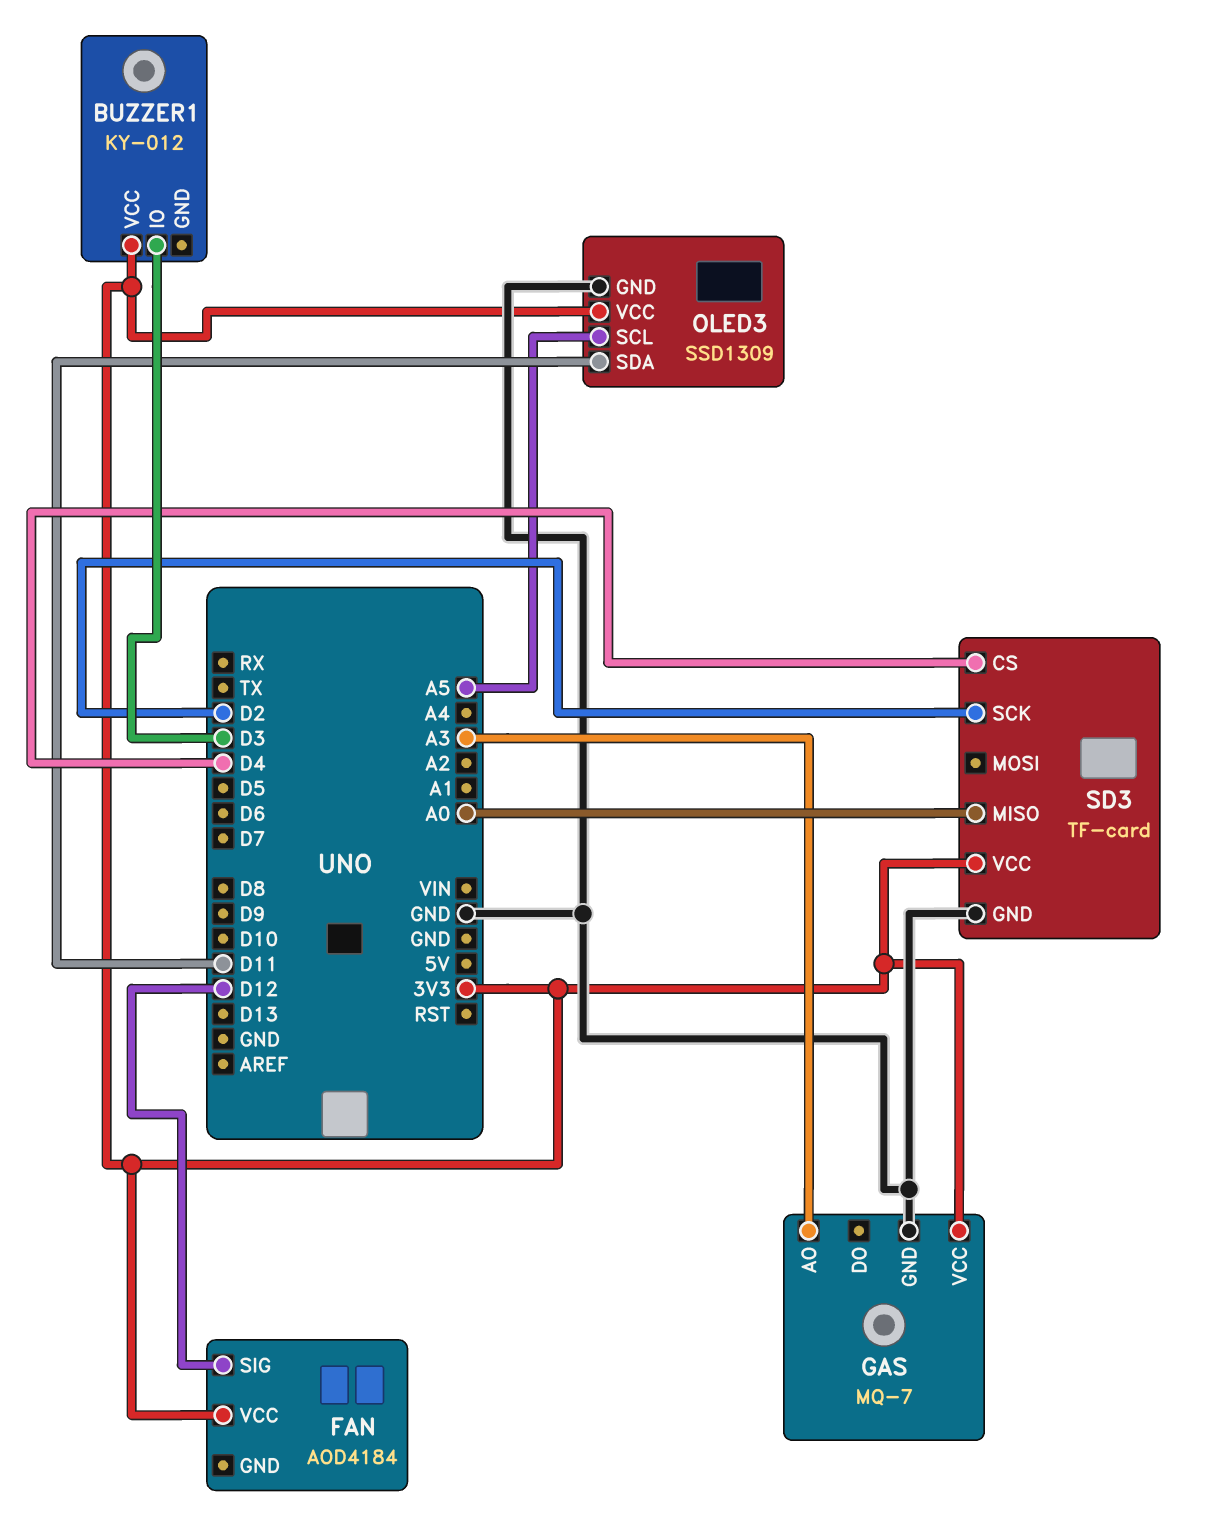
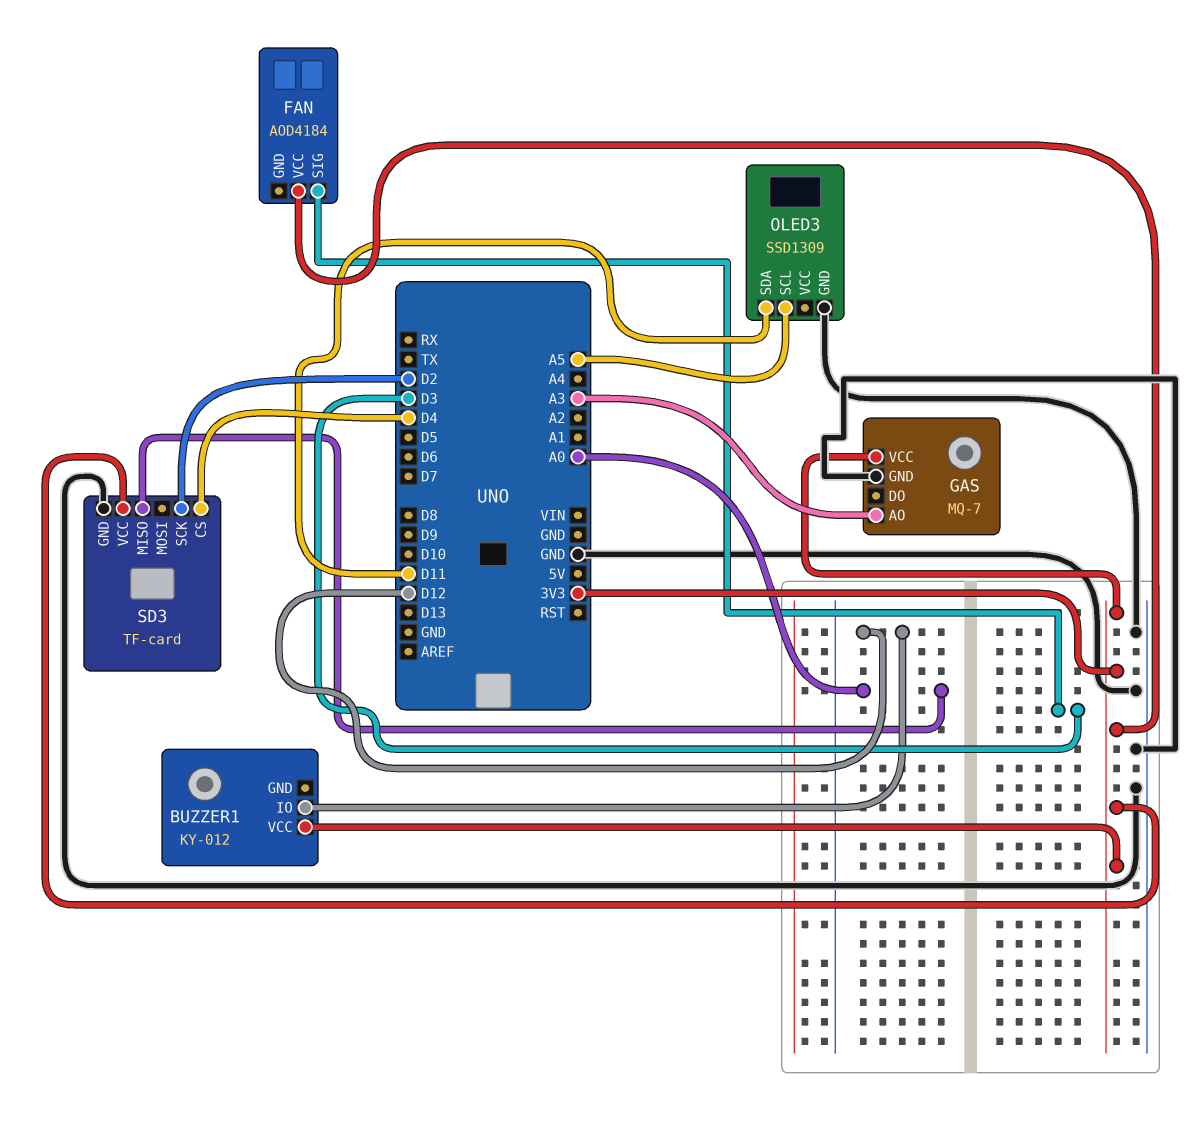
BUZZER1 pin IO: D3 -> D12
FAN pin SIG: D12 -> D3
OLED3 pin VCC: 3V3 -> none

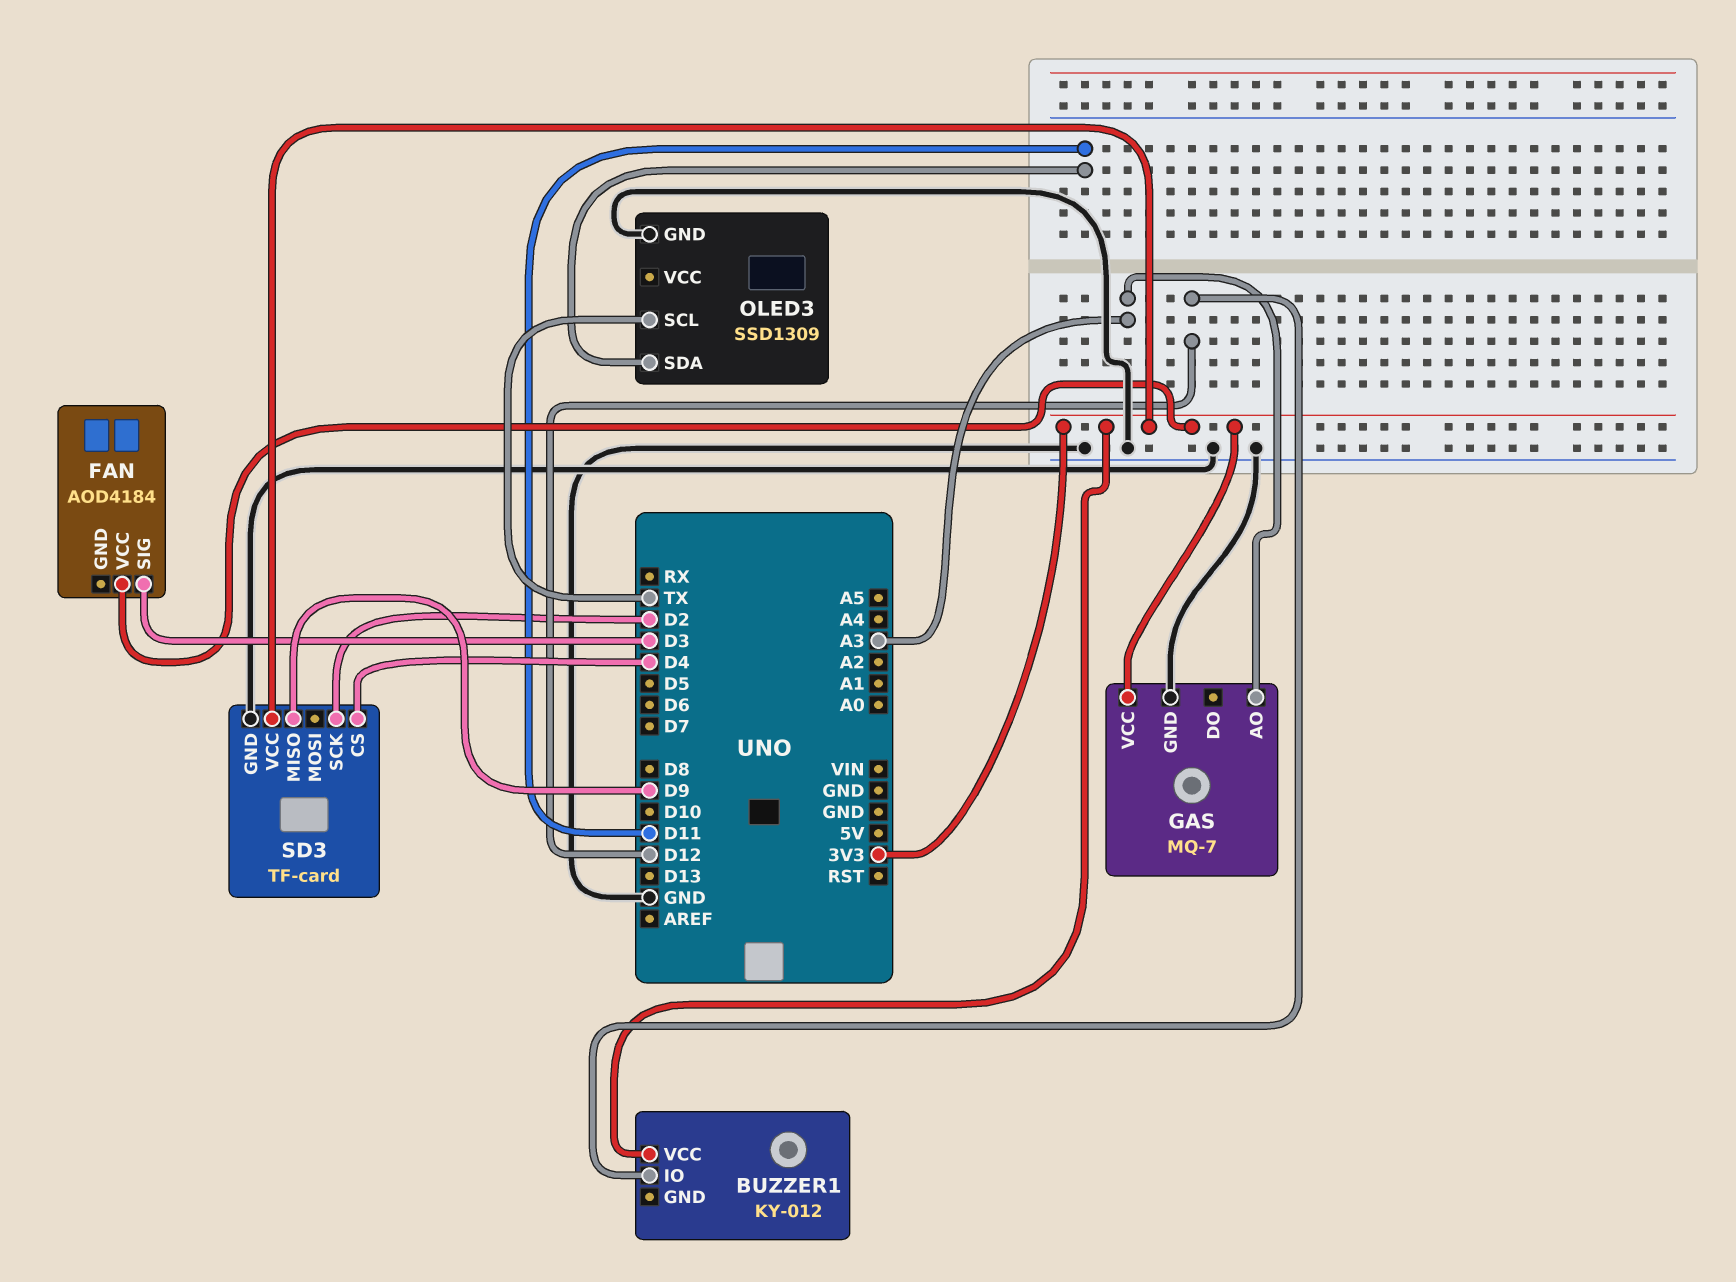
OLED3 pin SCL: A5 -> TX
SD3 pin MISO: A0 -> D9

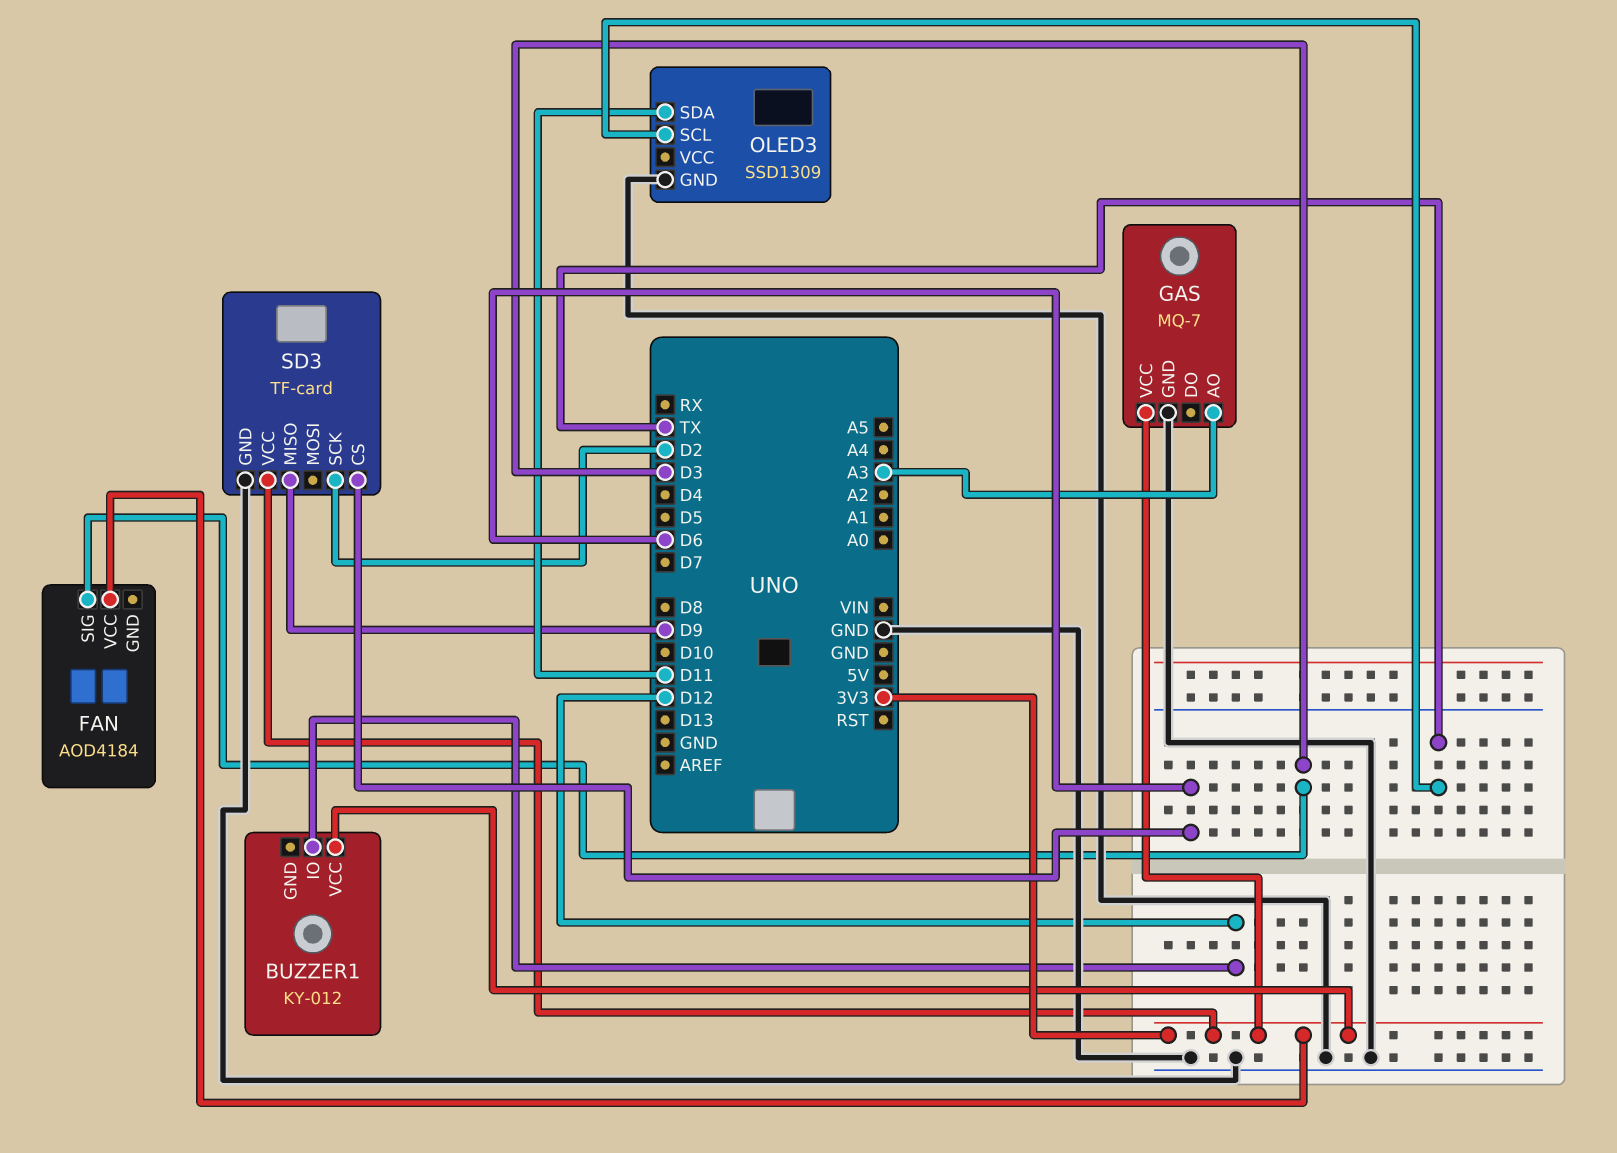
SD3 pin CS: D4 -> D6

